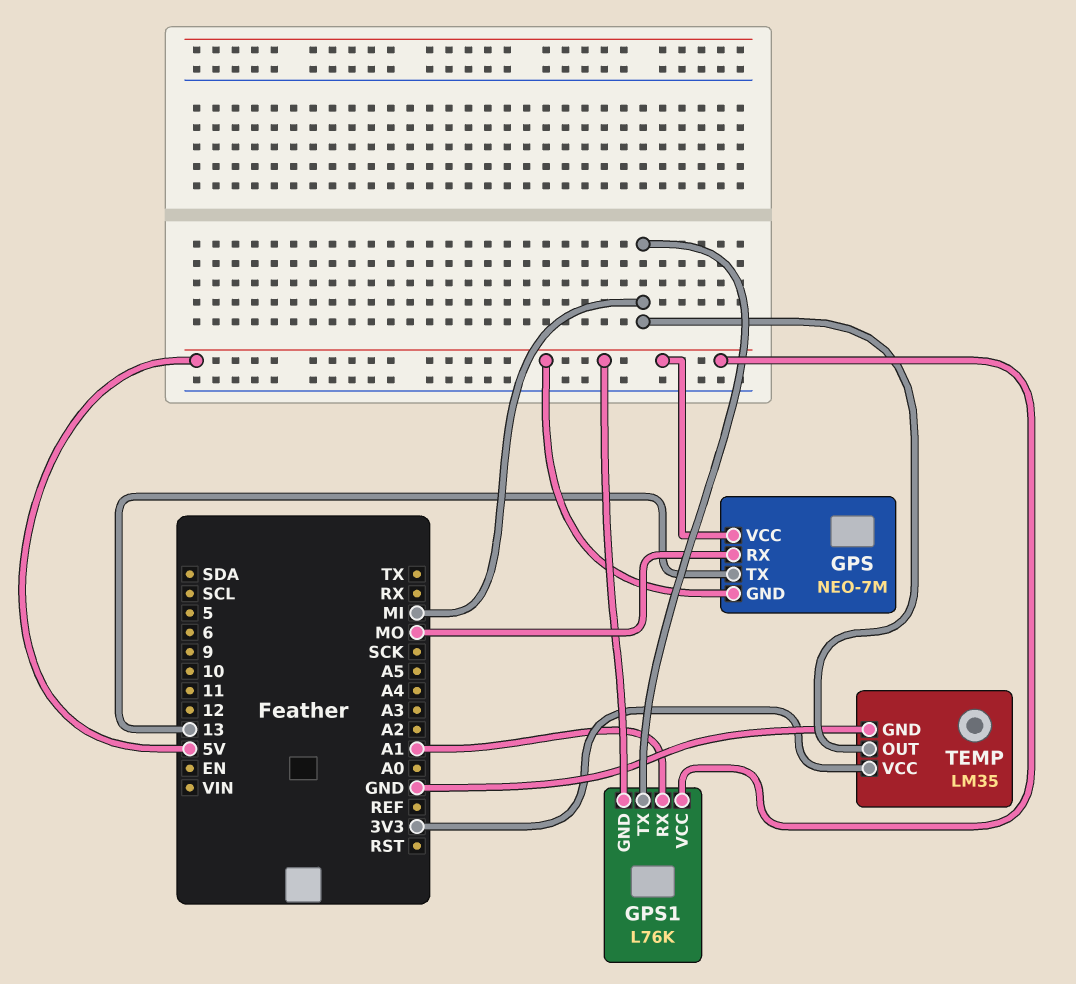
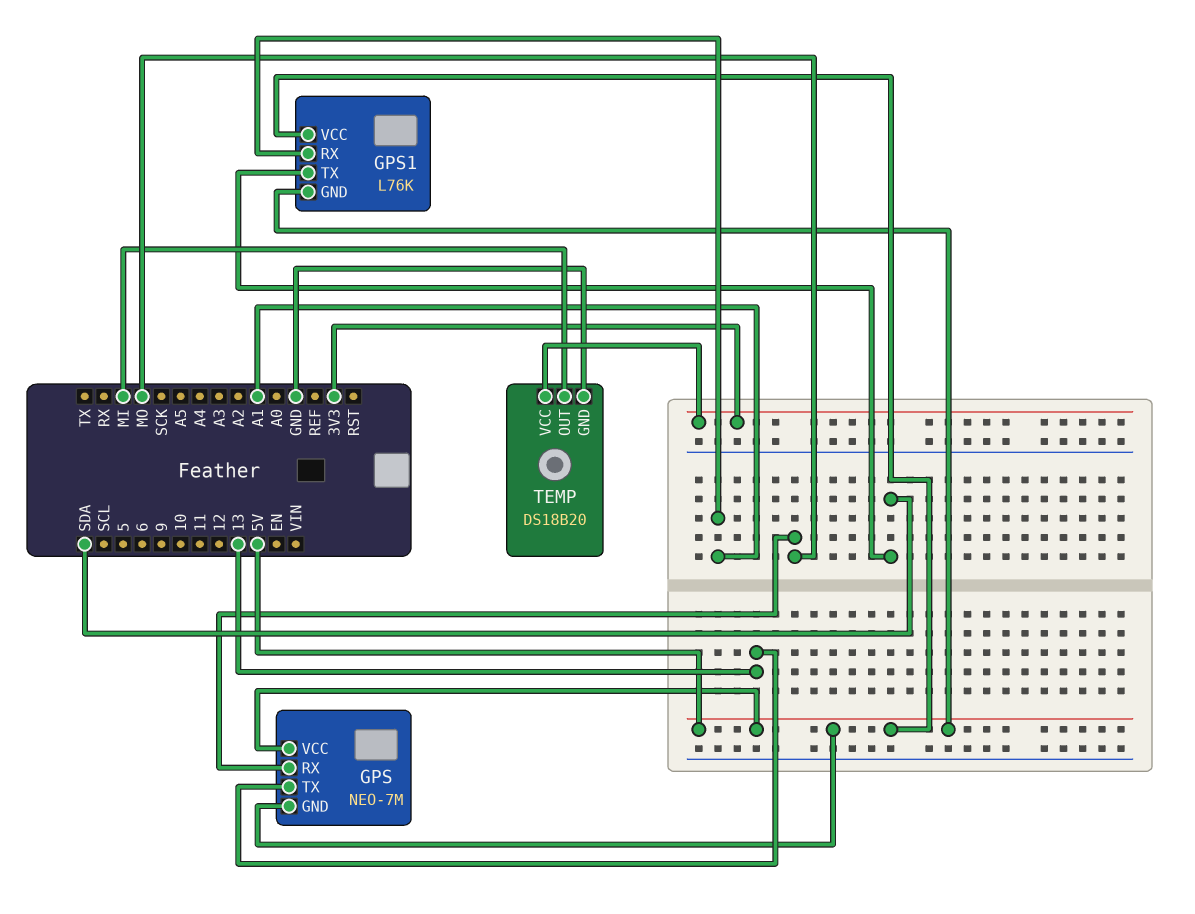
GPS1 pin TX: MI -> SDA
TEMP: LM35 -> DS18B20

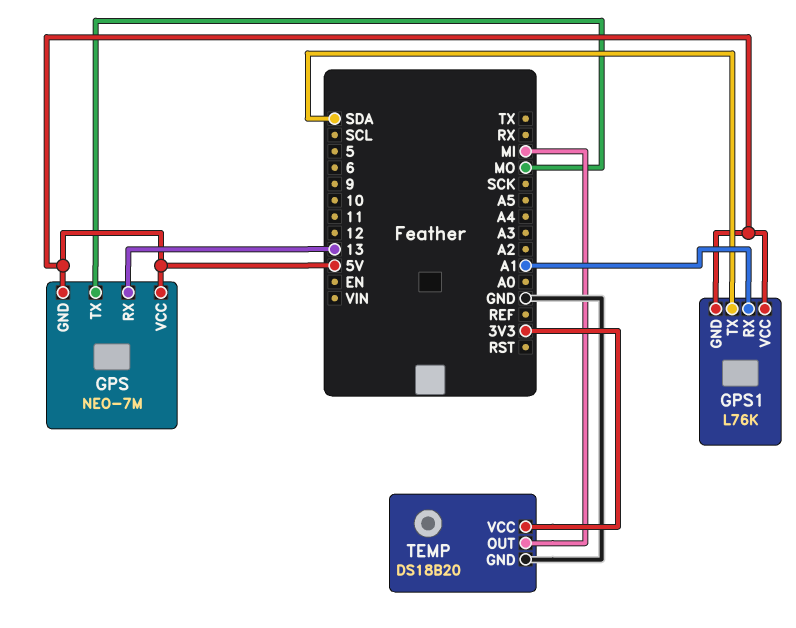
GPS pin RX: MO -> 13
GPS pin TX: 13 -> MO

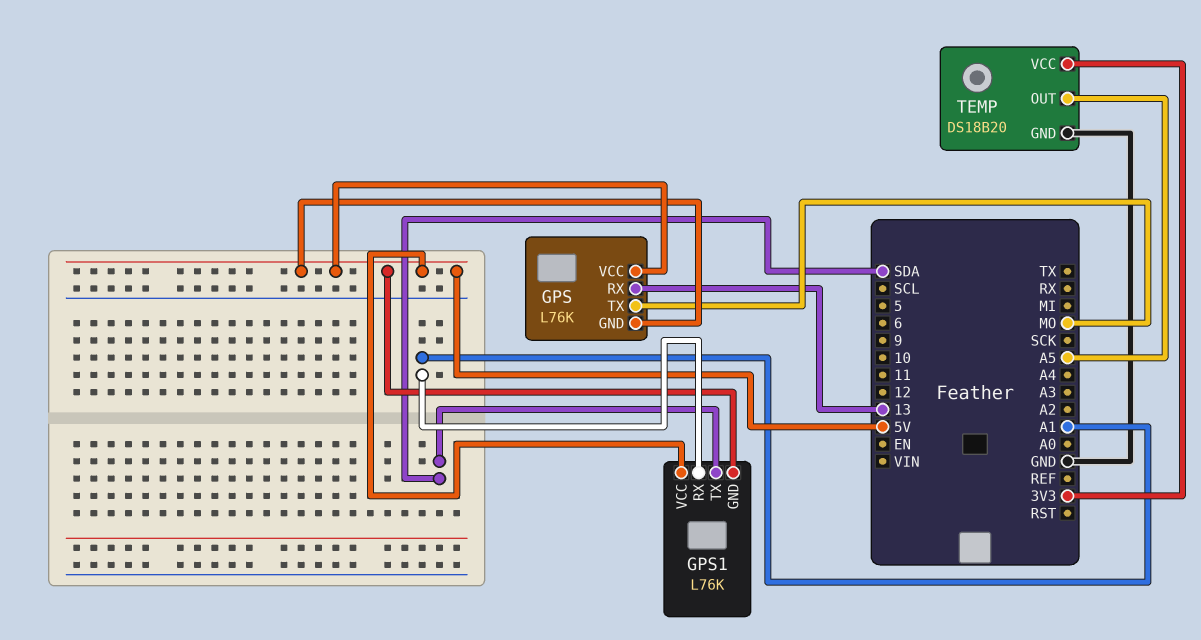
GPS: NEO-7M -> L76K
TEMP pin OUT: MI -> A5

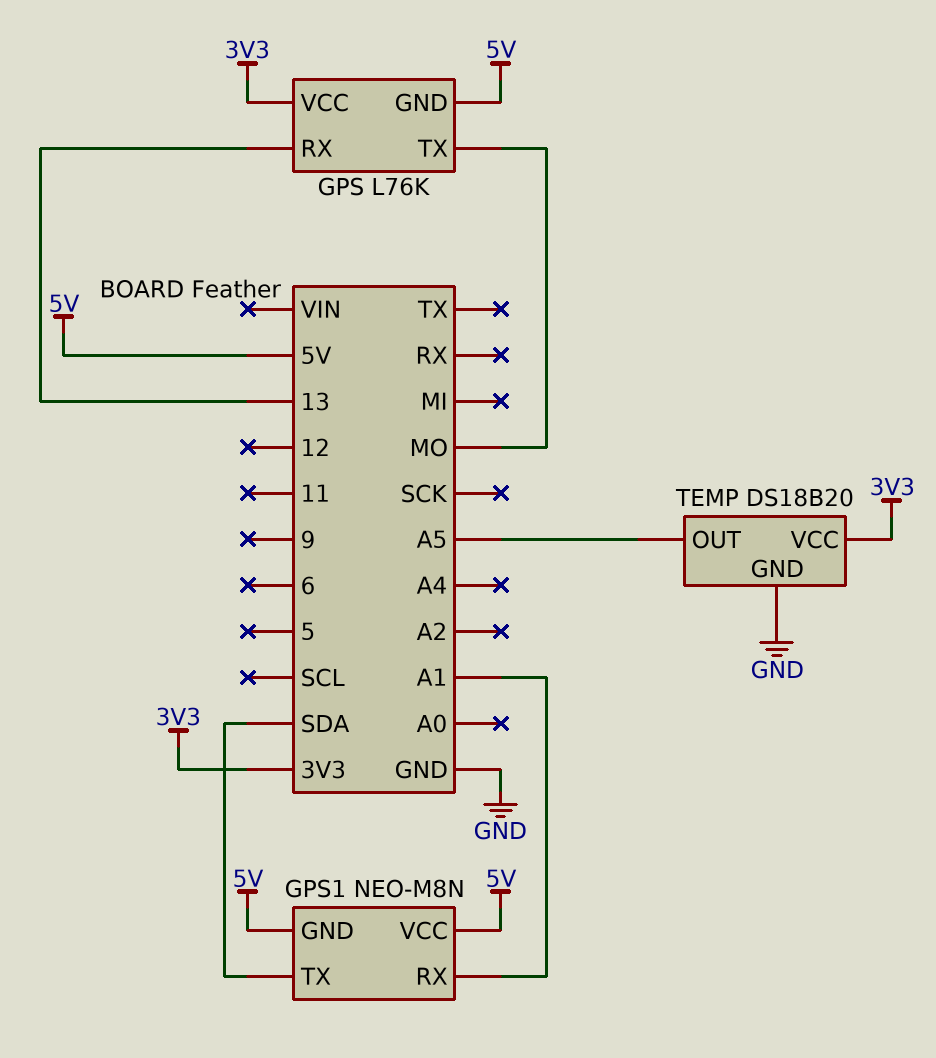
GPS pin VCC: 5V -> 3V3
GPS1: L76K -> NEO-M8N

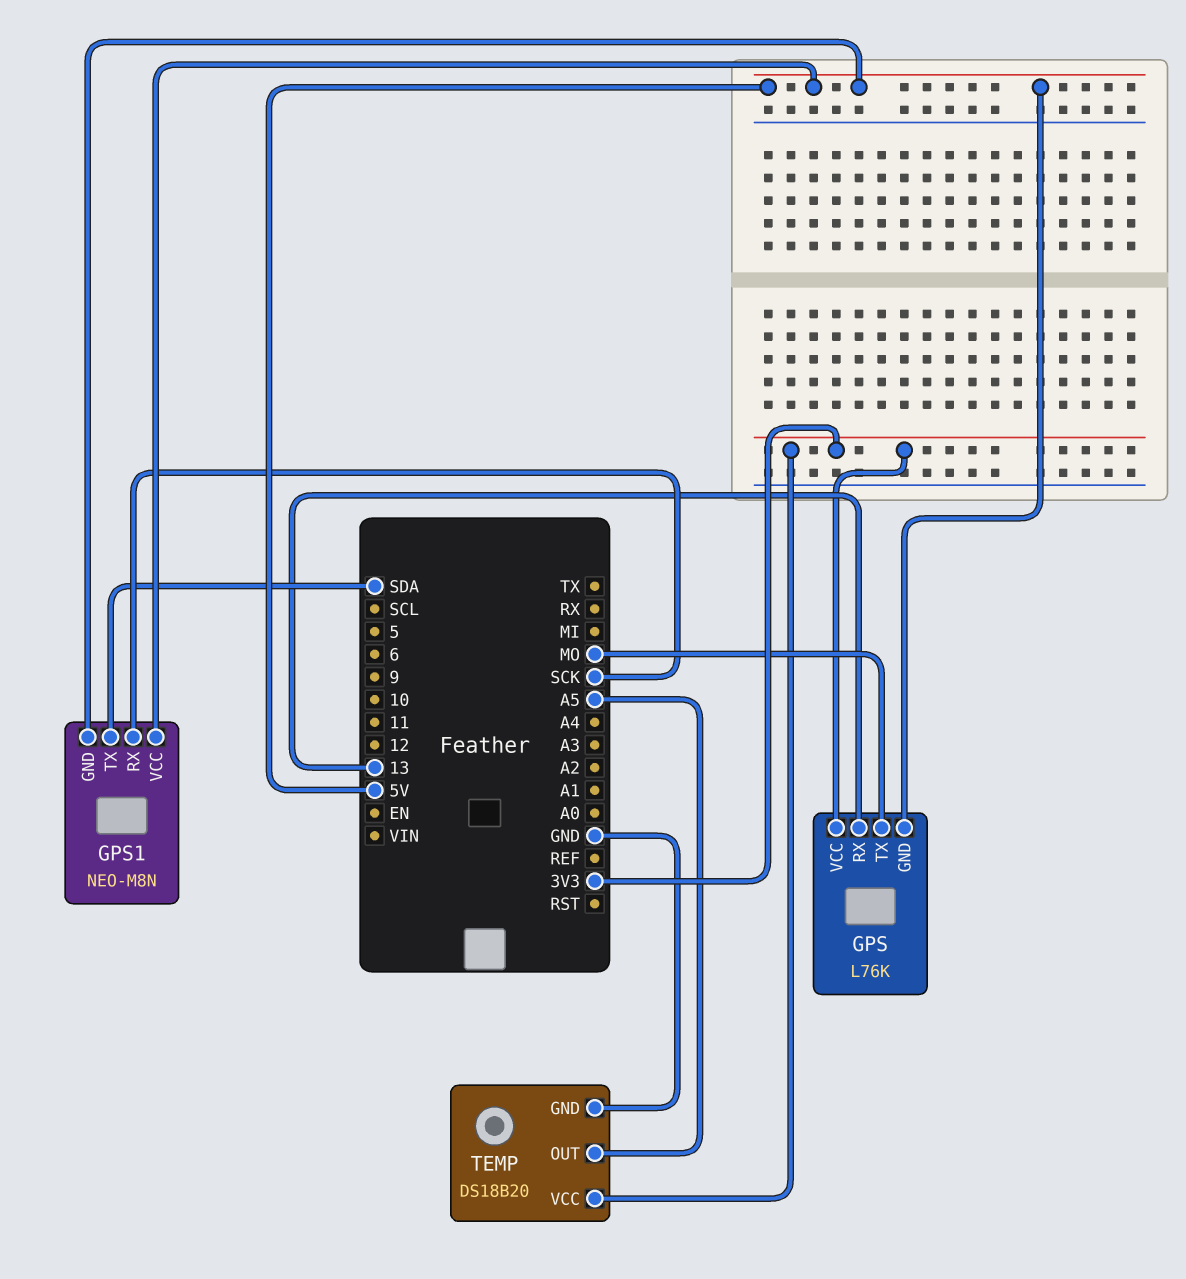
GPS1 pin RX: A1 -> SCK

